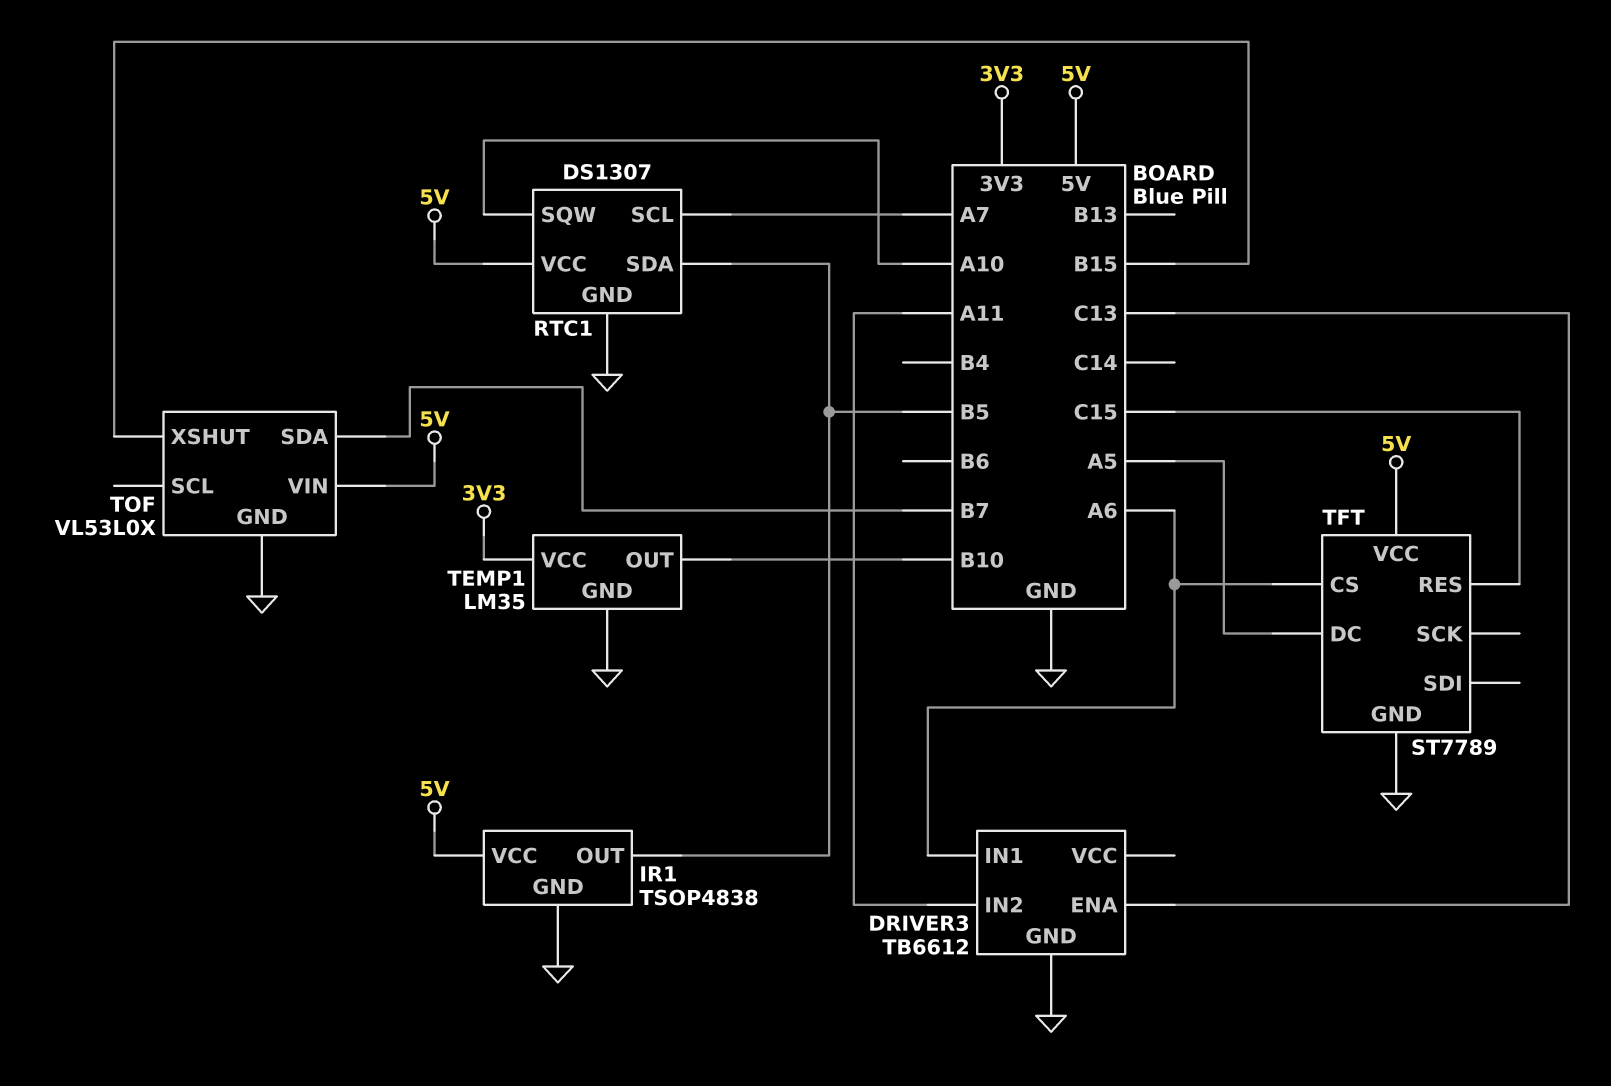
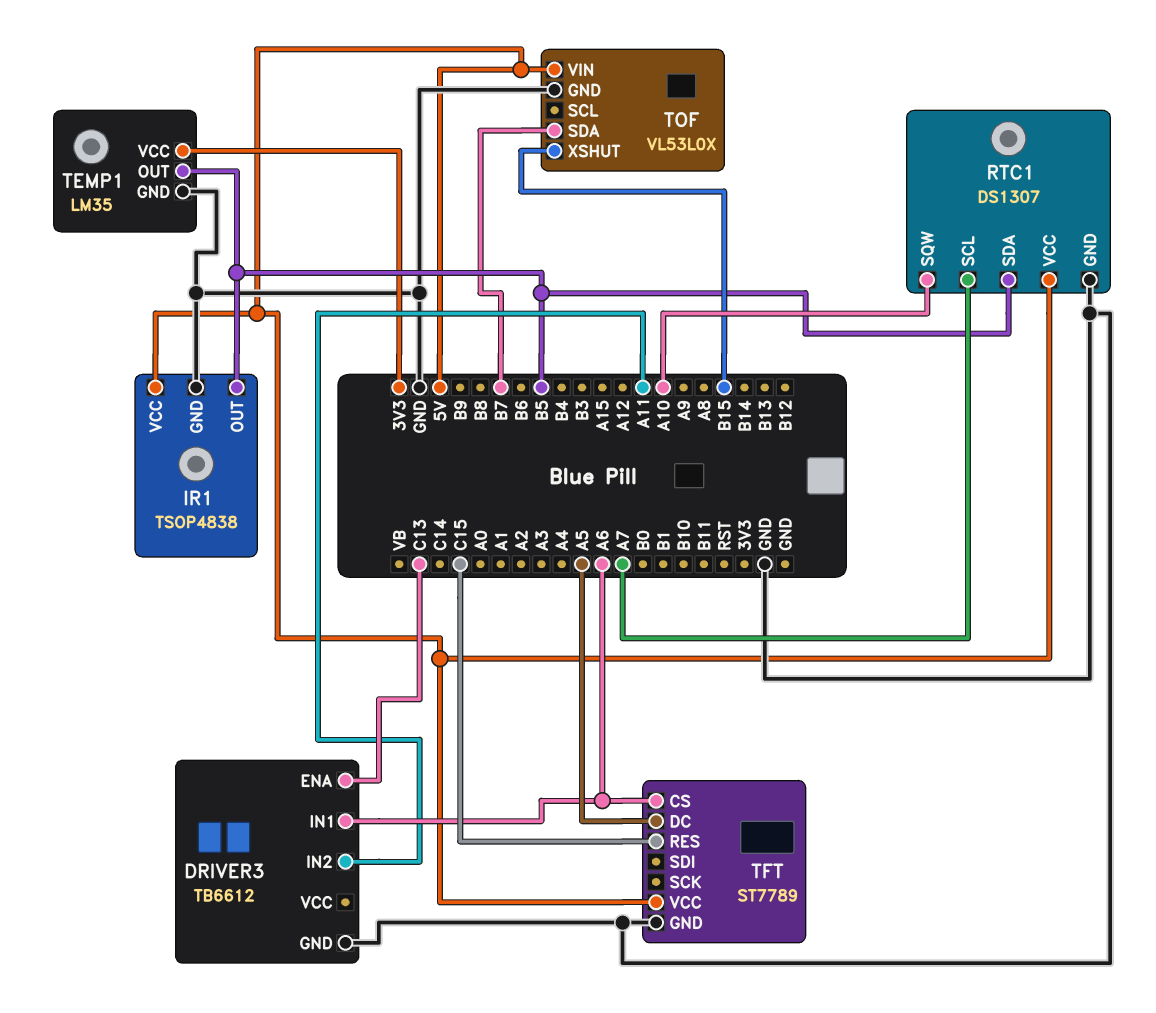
TEMP1 pin OUT: B10 -> B5

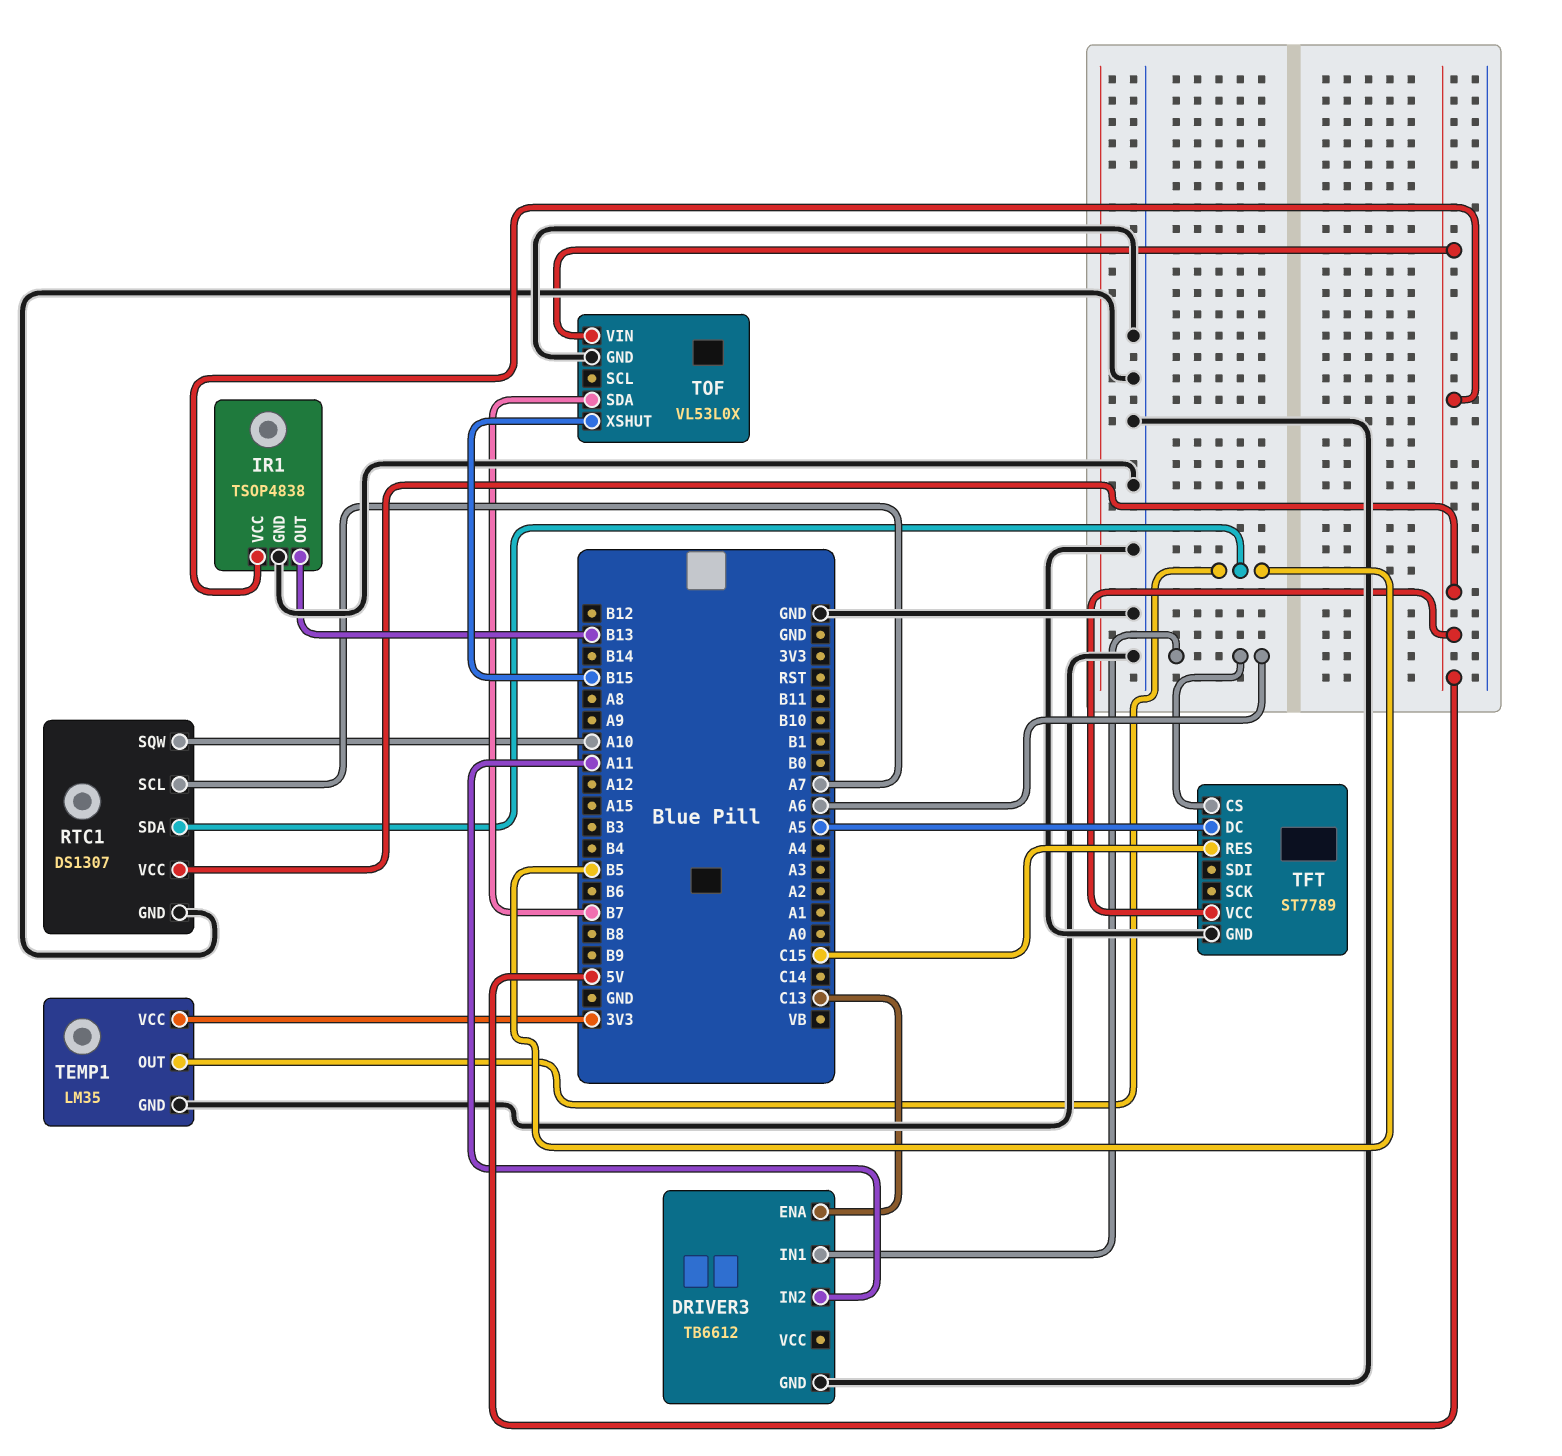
IR1 pin OUT: B5 -> B13

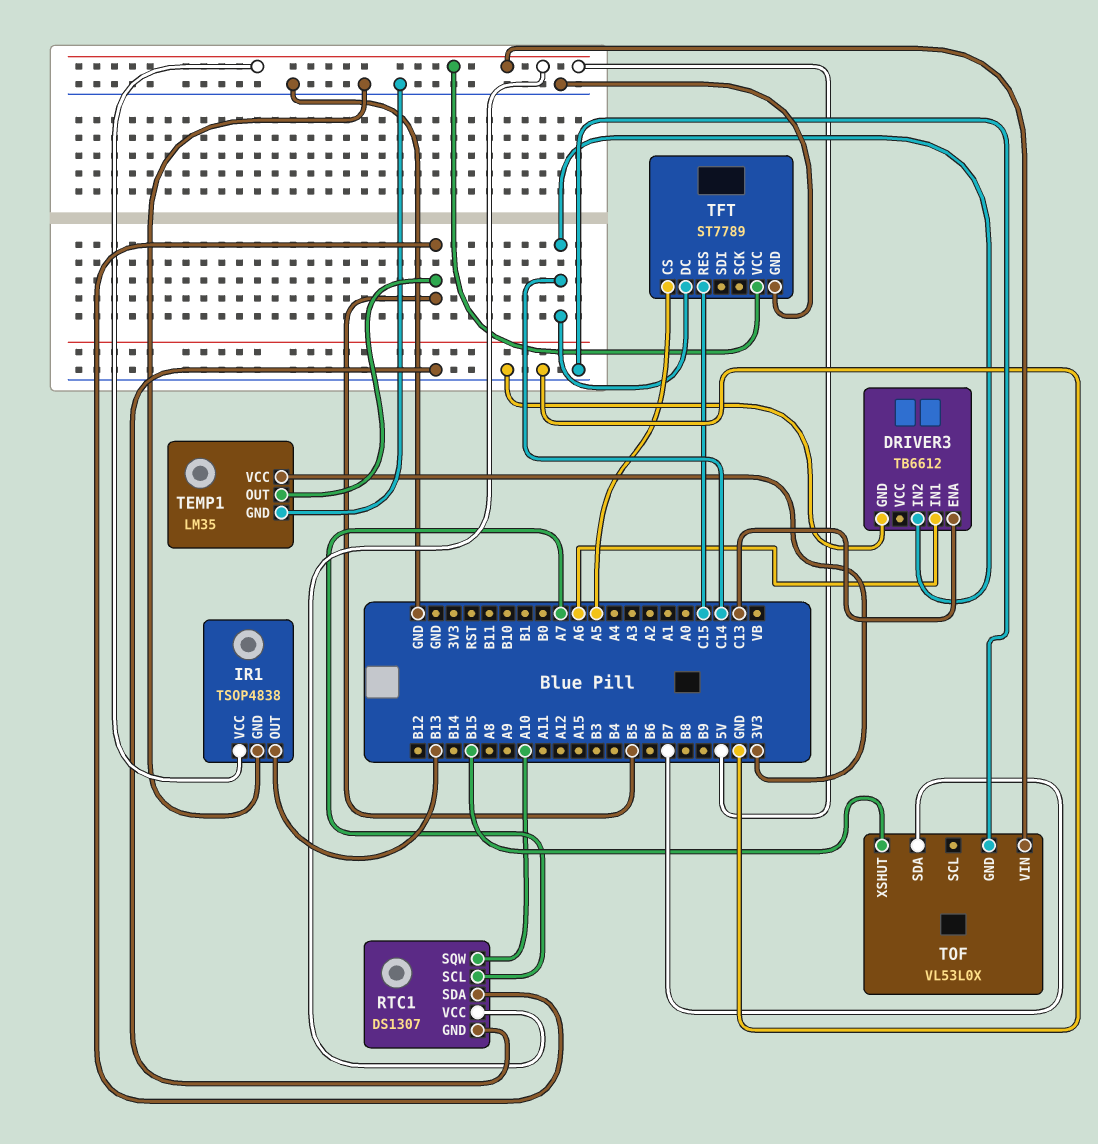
DRIVER3 pin IN2: A11 -> C14
TFT pin CS: A6 -> A5
TFT pin DC: A5 -> C14

